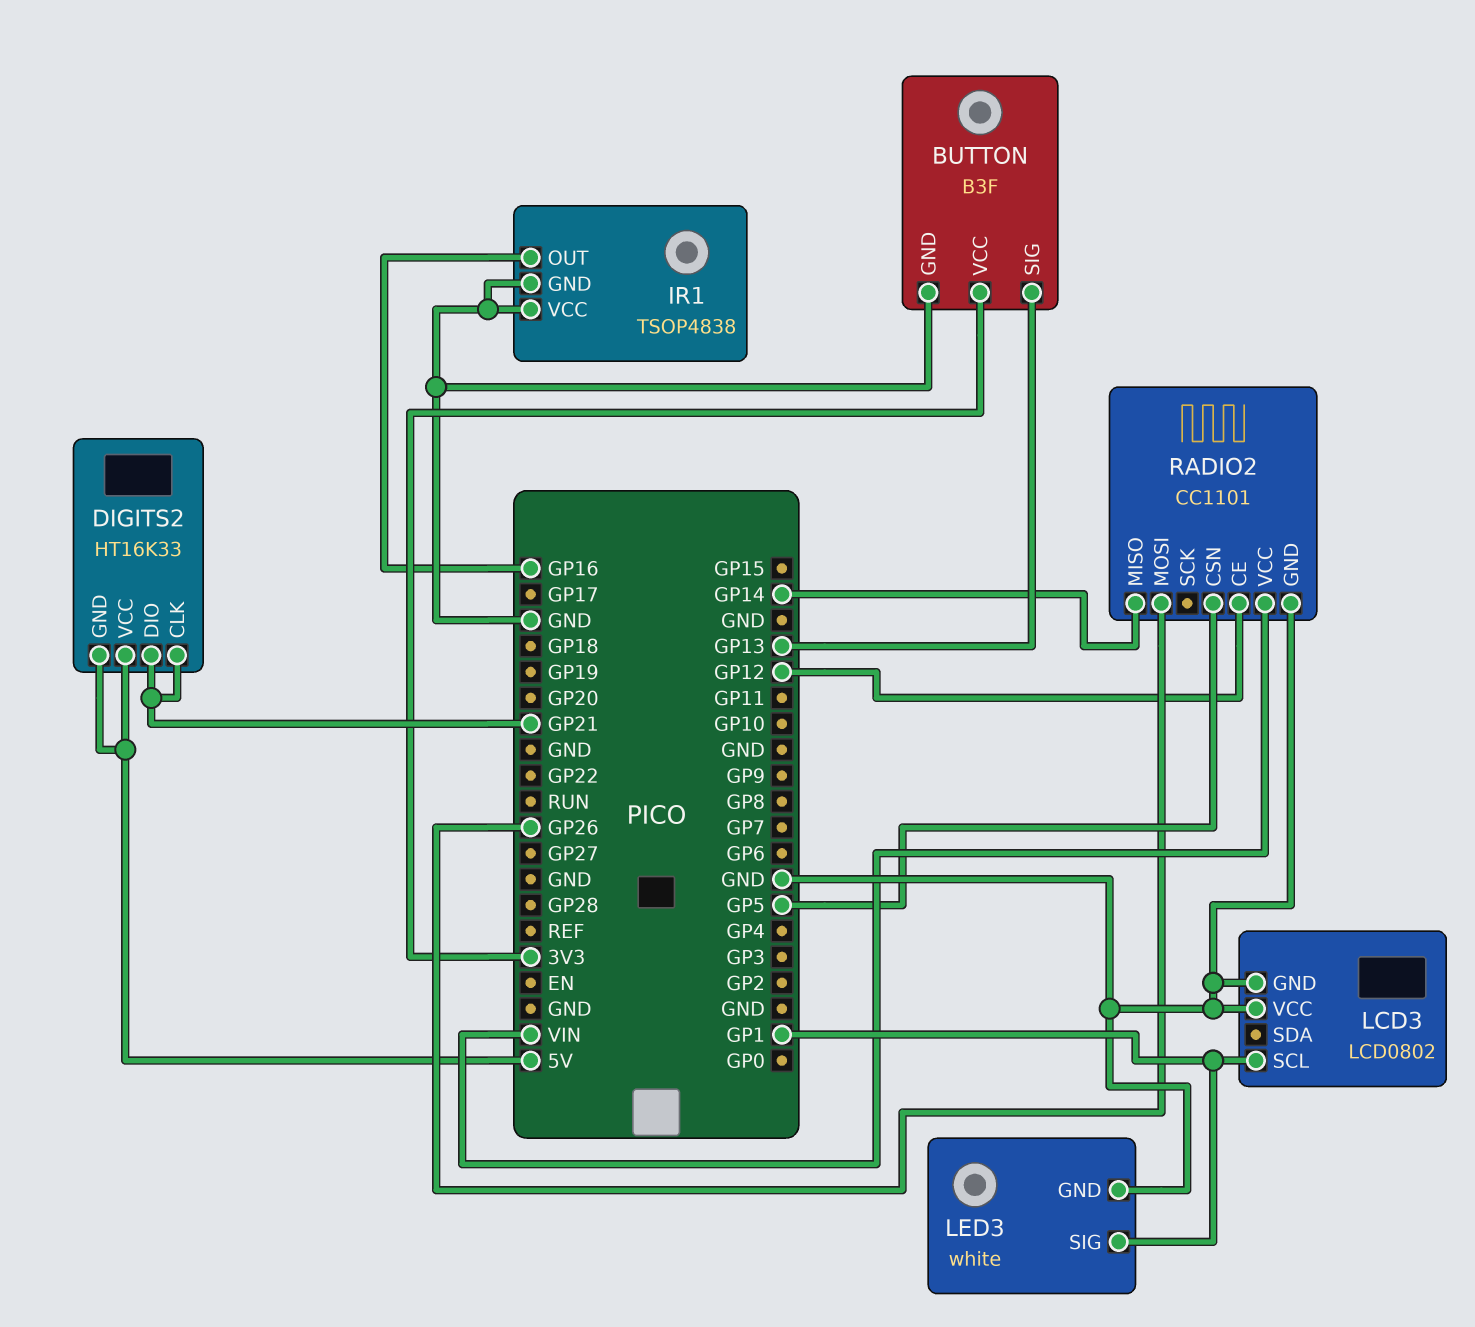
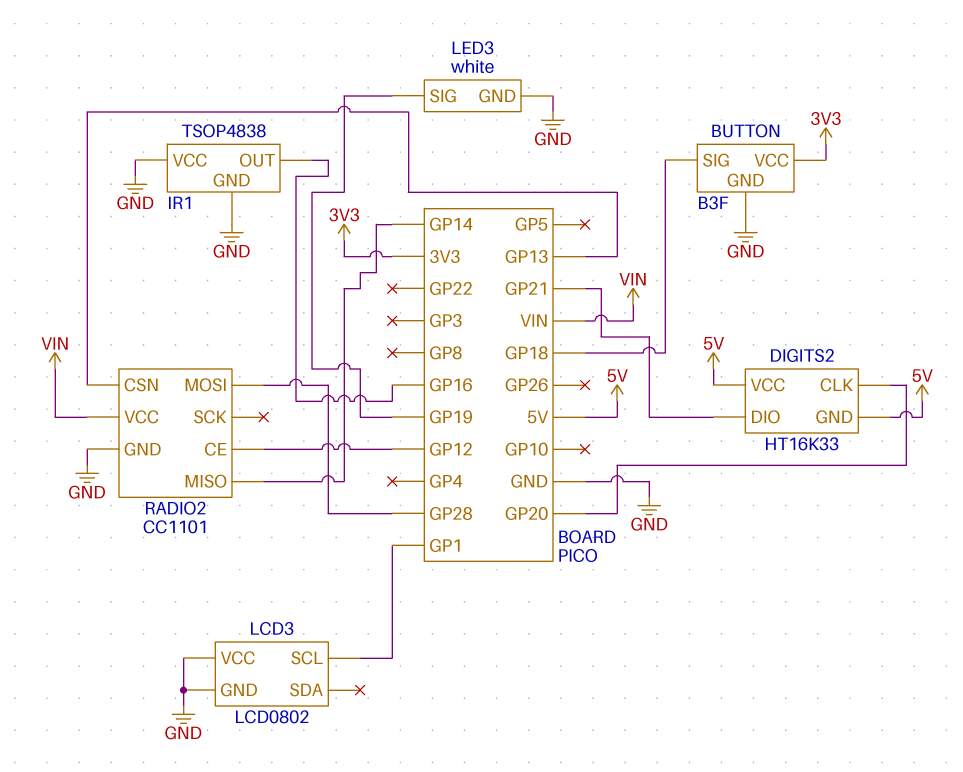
BUTTON pin SIG: GP13 -> GP18
DIGITS2 pin CLK: GP21 -> GP20
LED3 pin SIG: GP1 -> GP19
RADIO2 pin CSN: GP5 -> GP13
RADIO2 pin MOSI: GP26 -> GP28

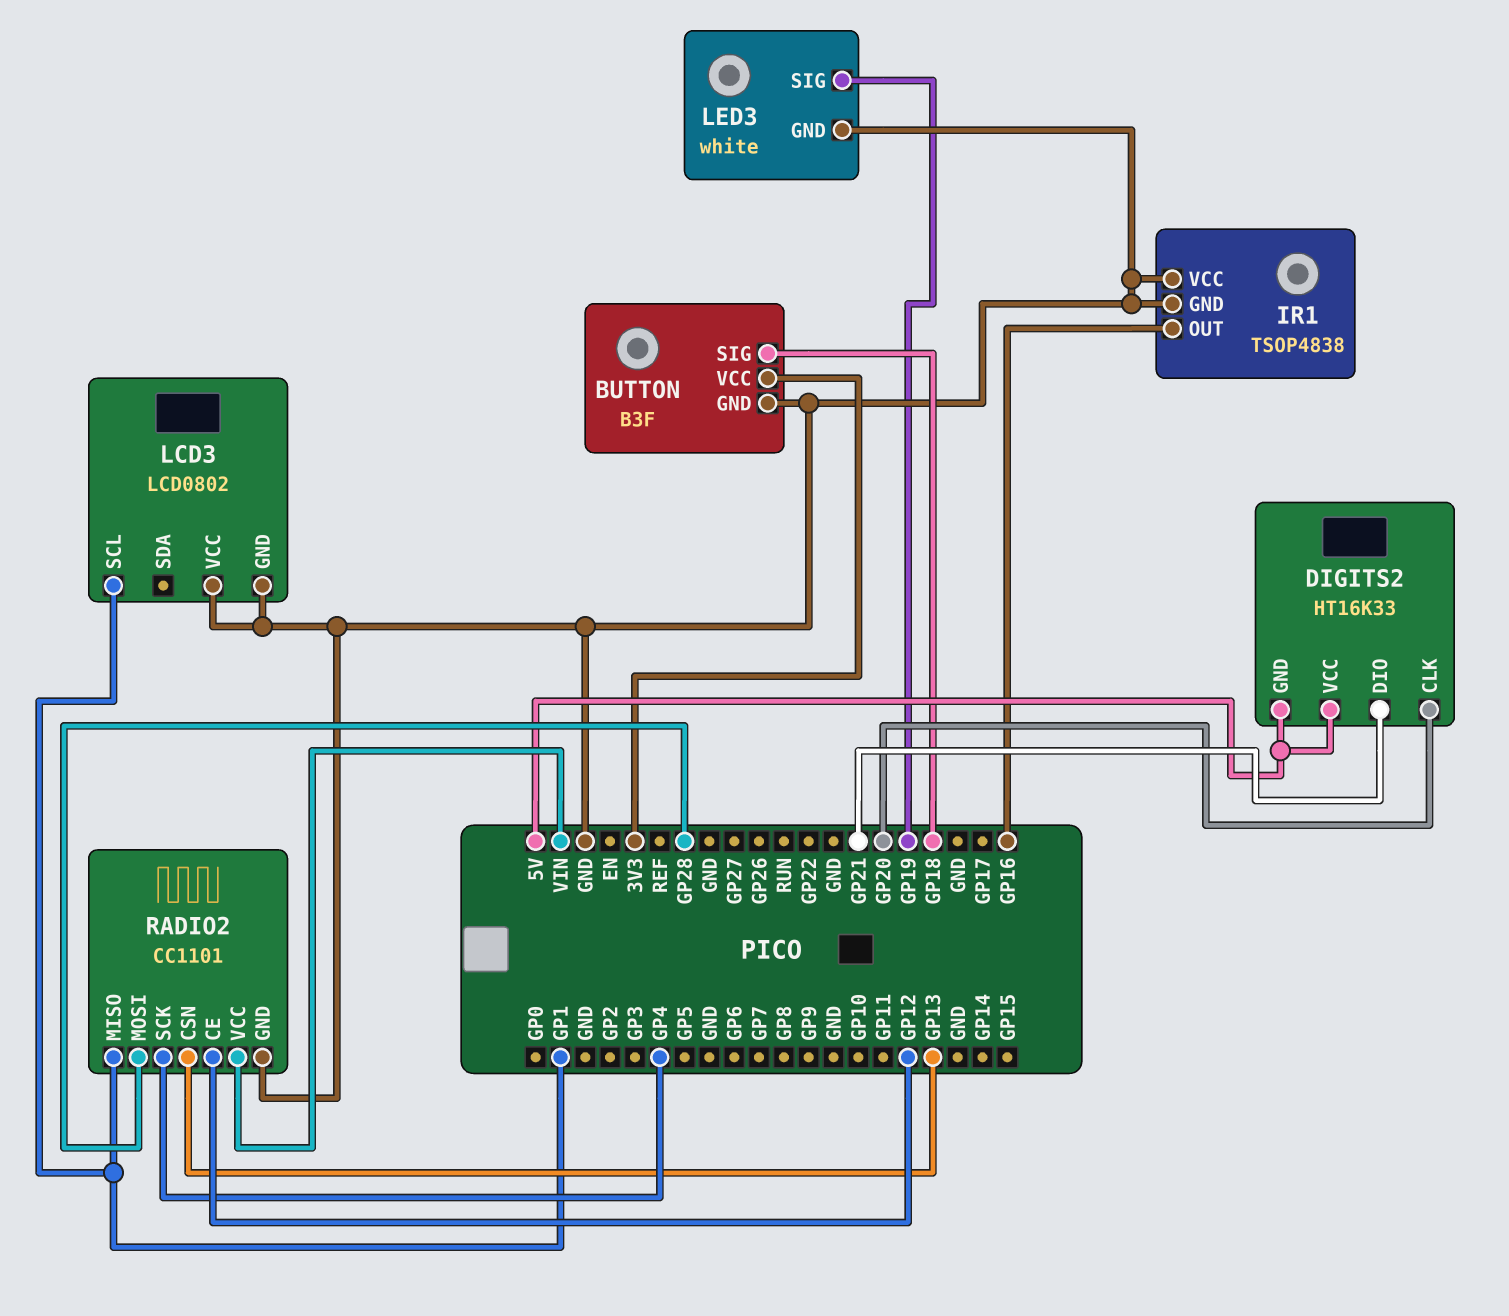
RADIO2 pin MISO: GP14 -> GP1
RADIO2 pin SCK: none -> GP4

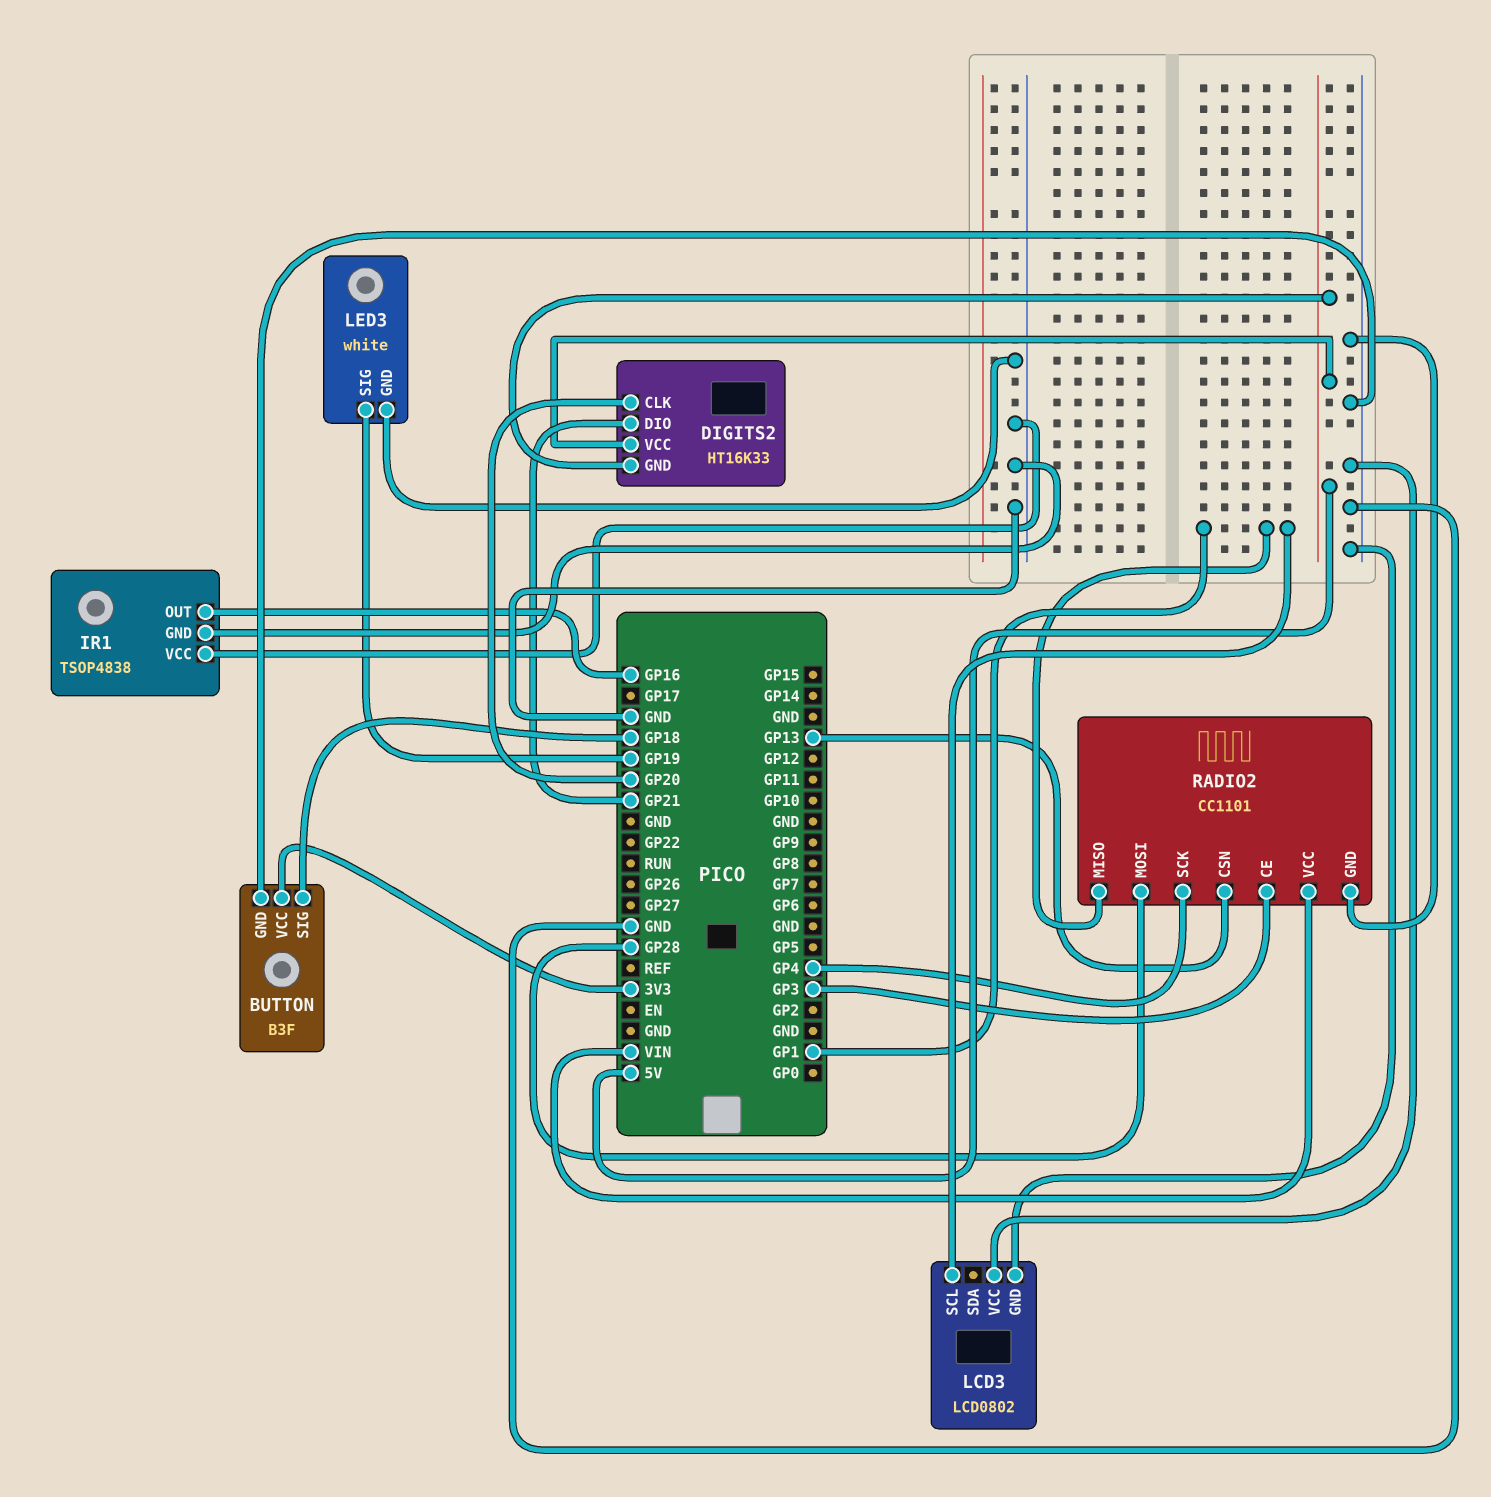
RADIO2 pin CE: GP12 -> GP3

